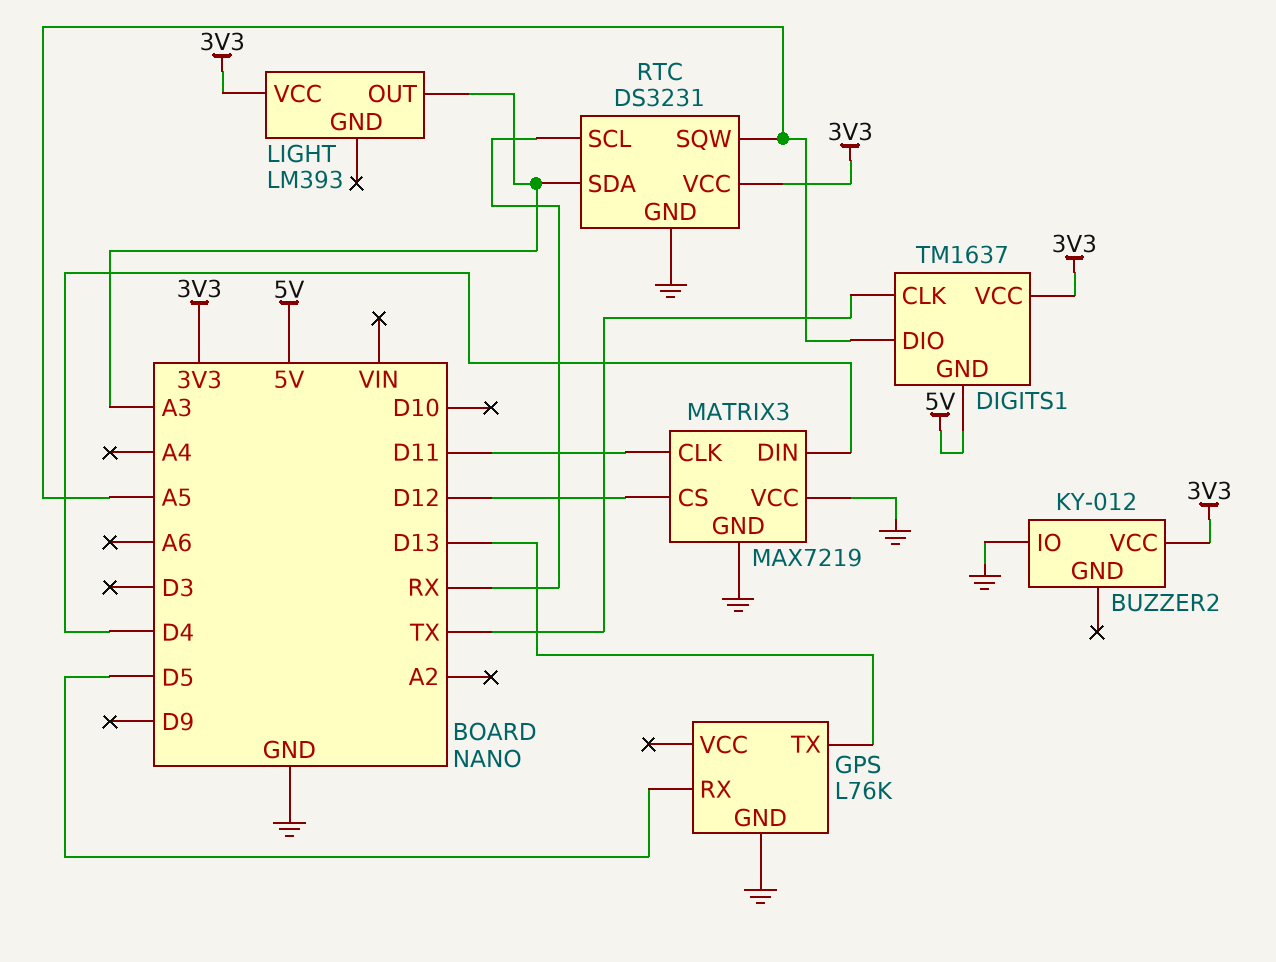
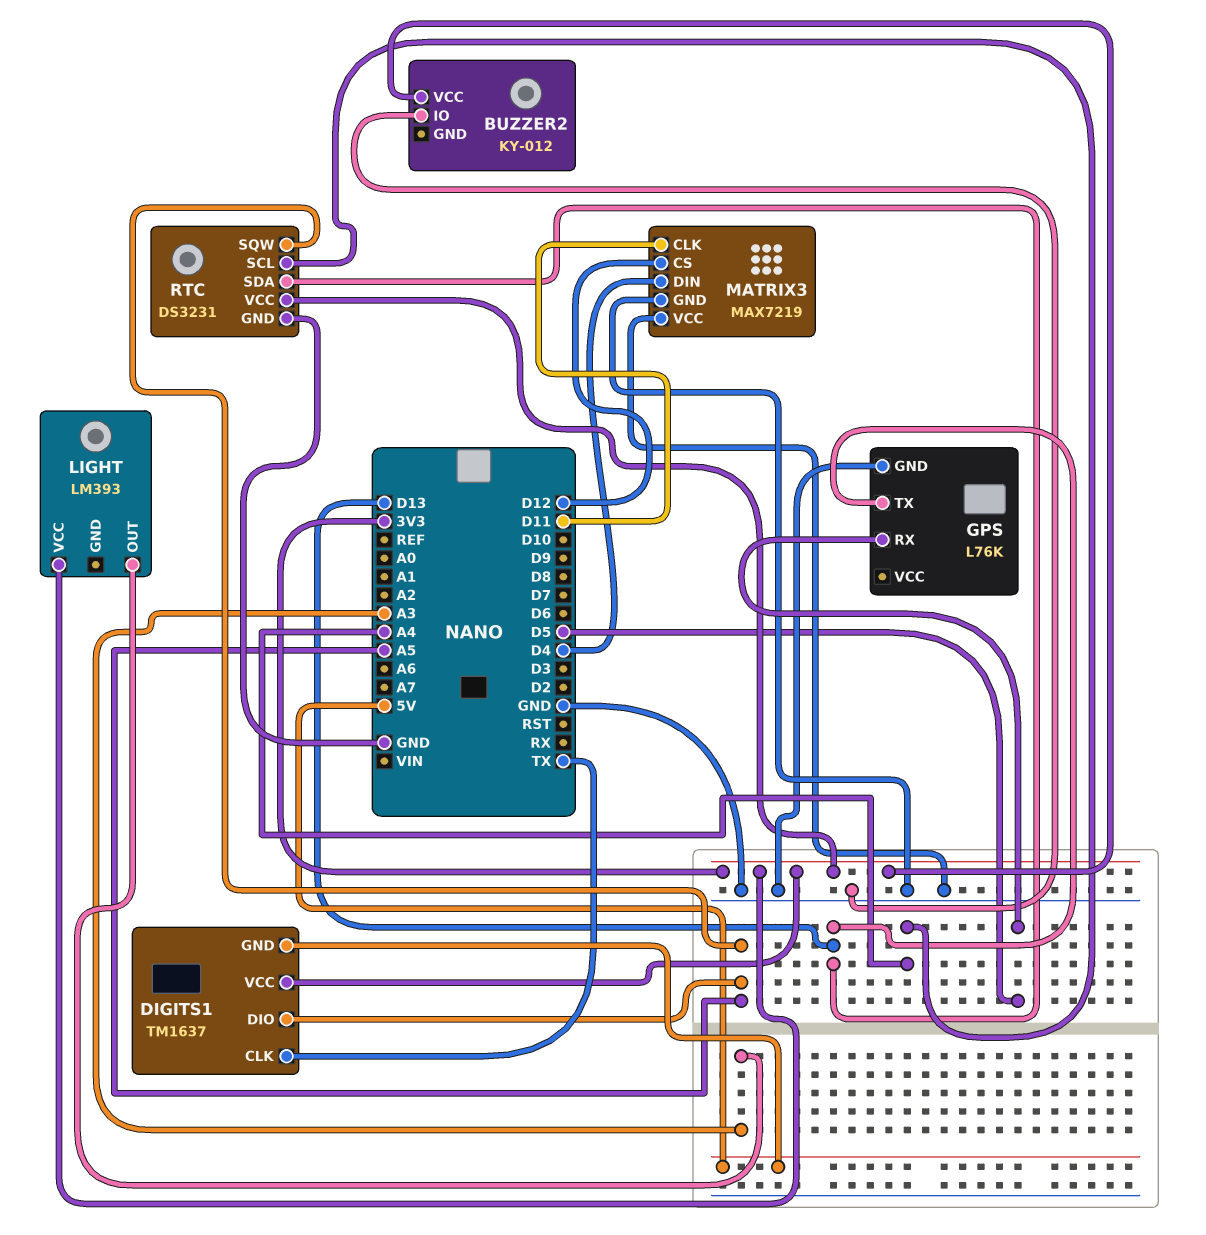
RTC pin SCL: RX -> A4
RTC pin SDA: A3 -> D13

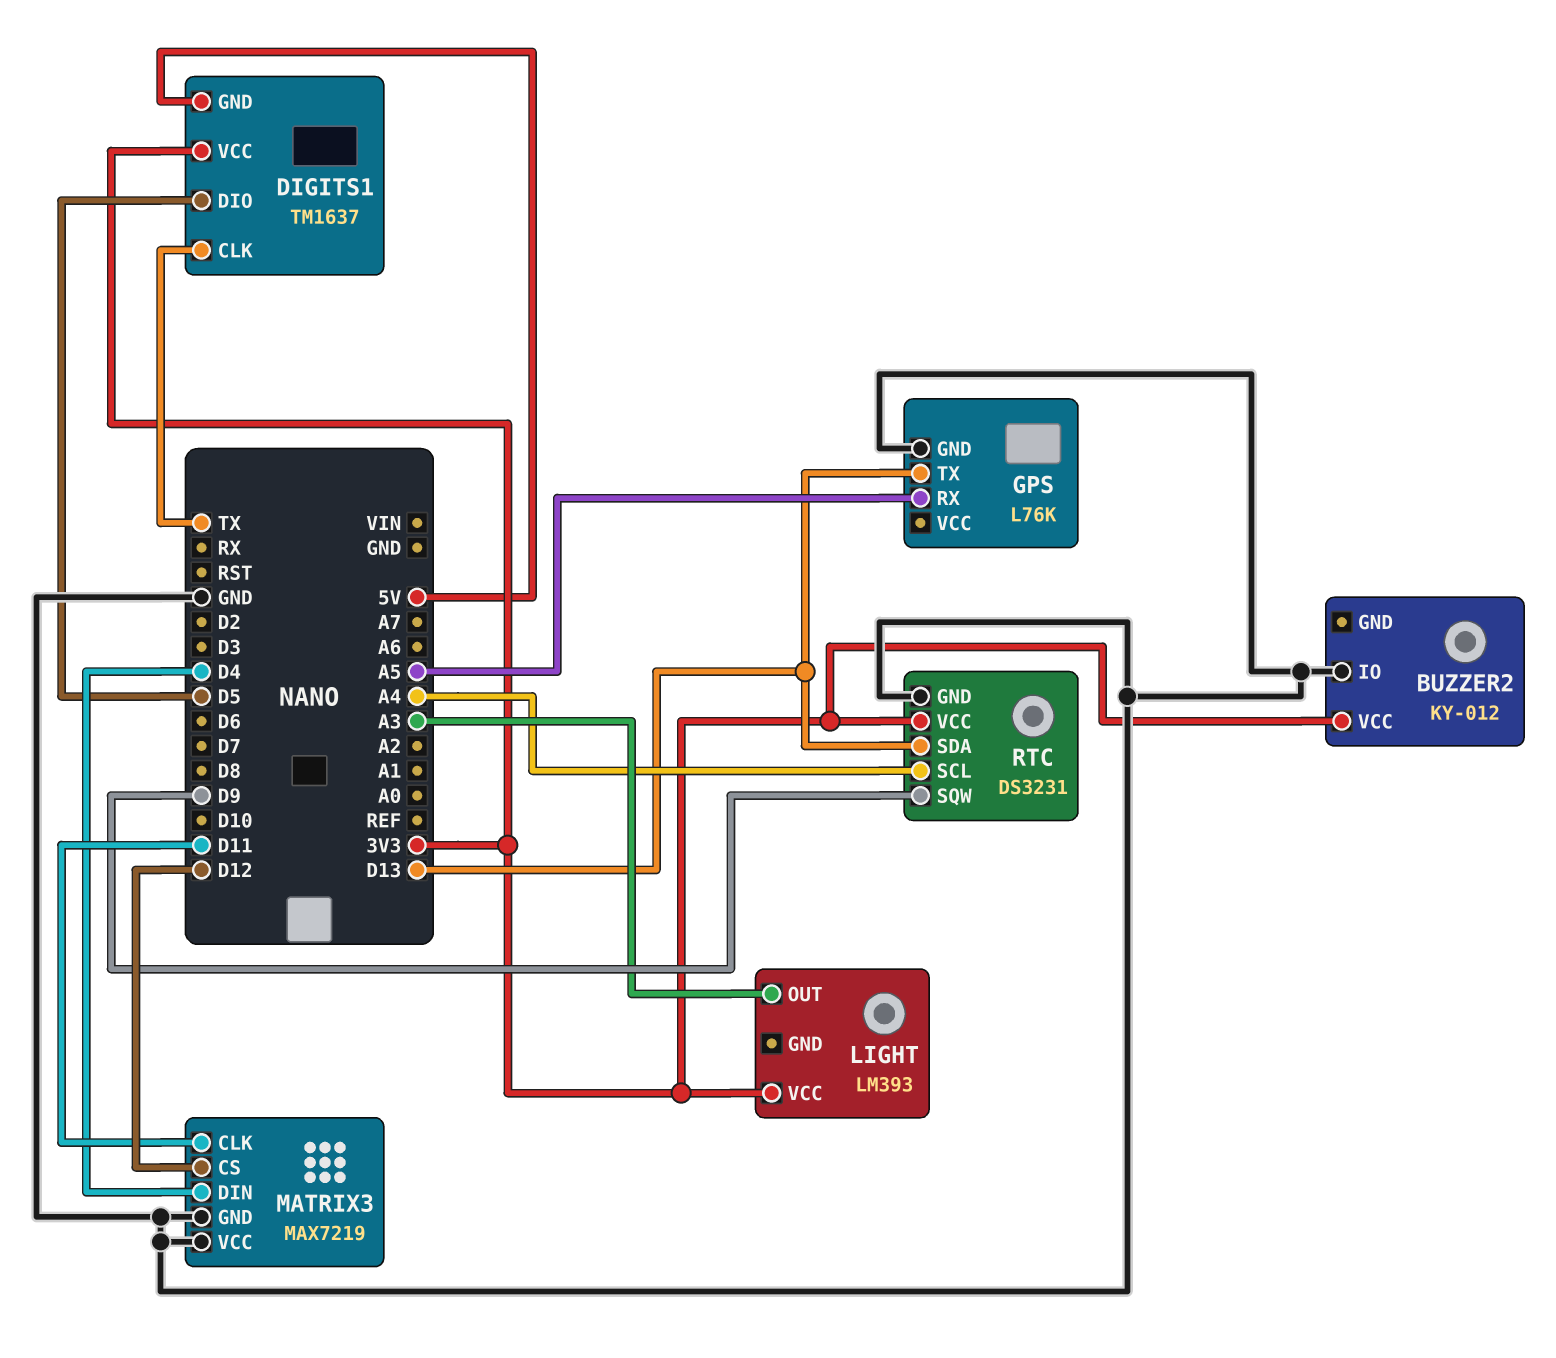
DIGITS1 pin DIO: A5 -> D5
GPS pin RX: D5 -> A5
RTC pin SQW: A5 -> D9

